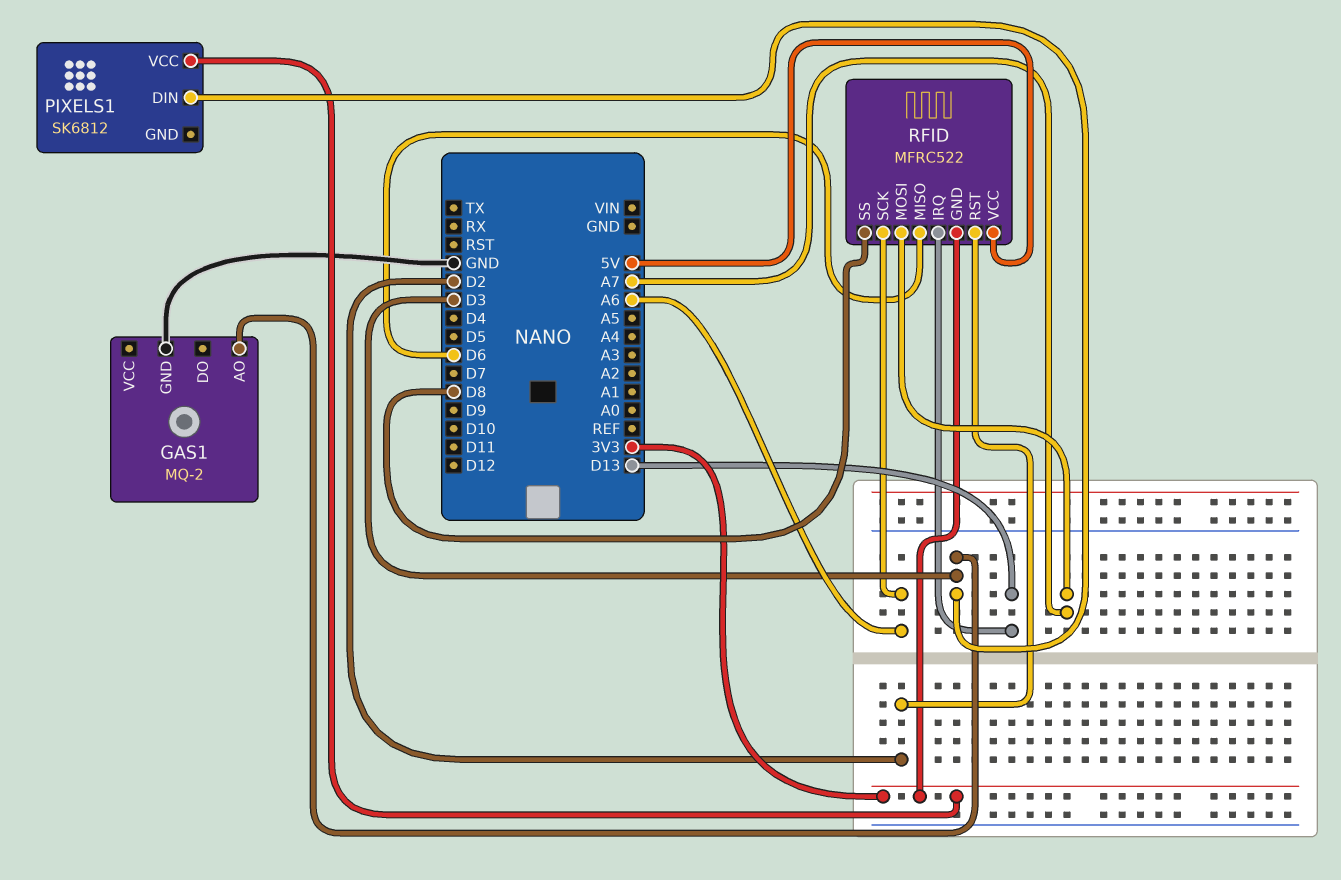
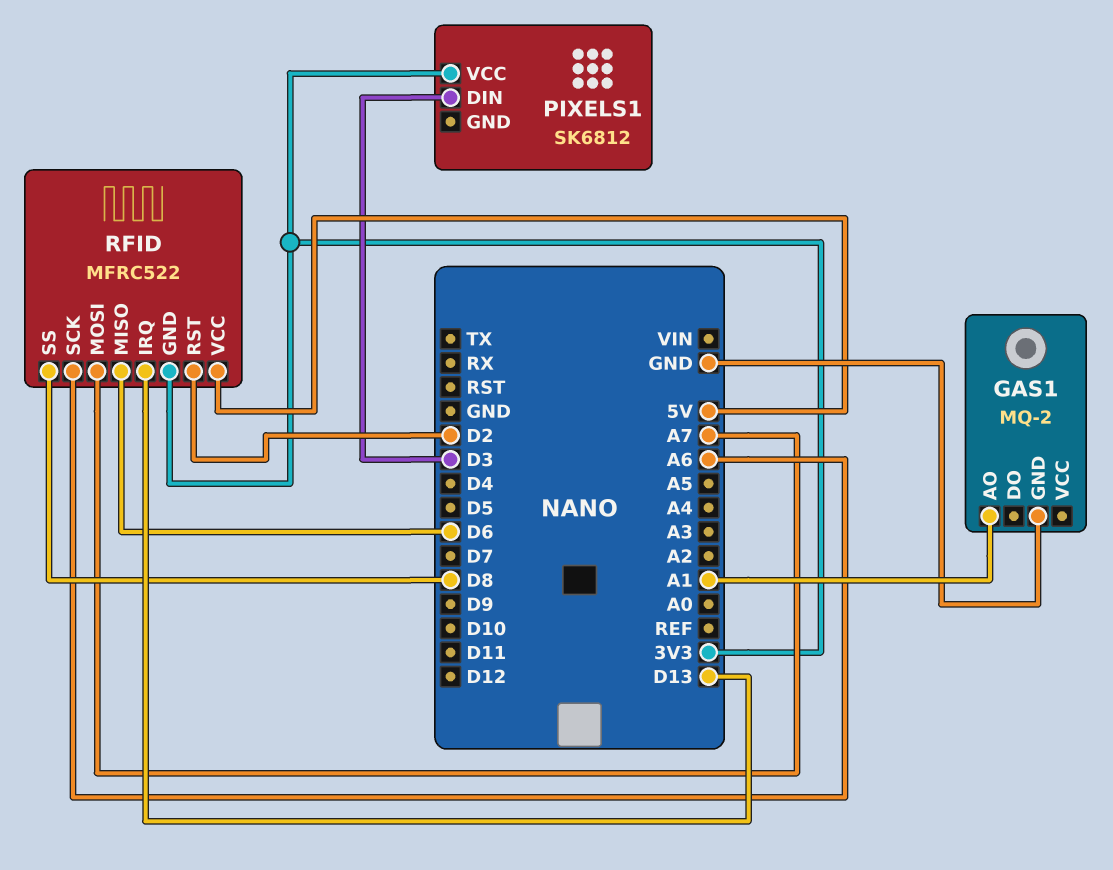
GAS1 pin AO: D3 -> A1

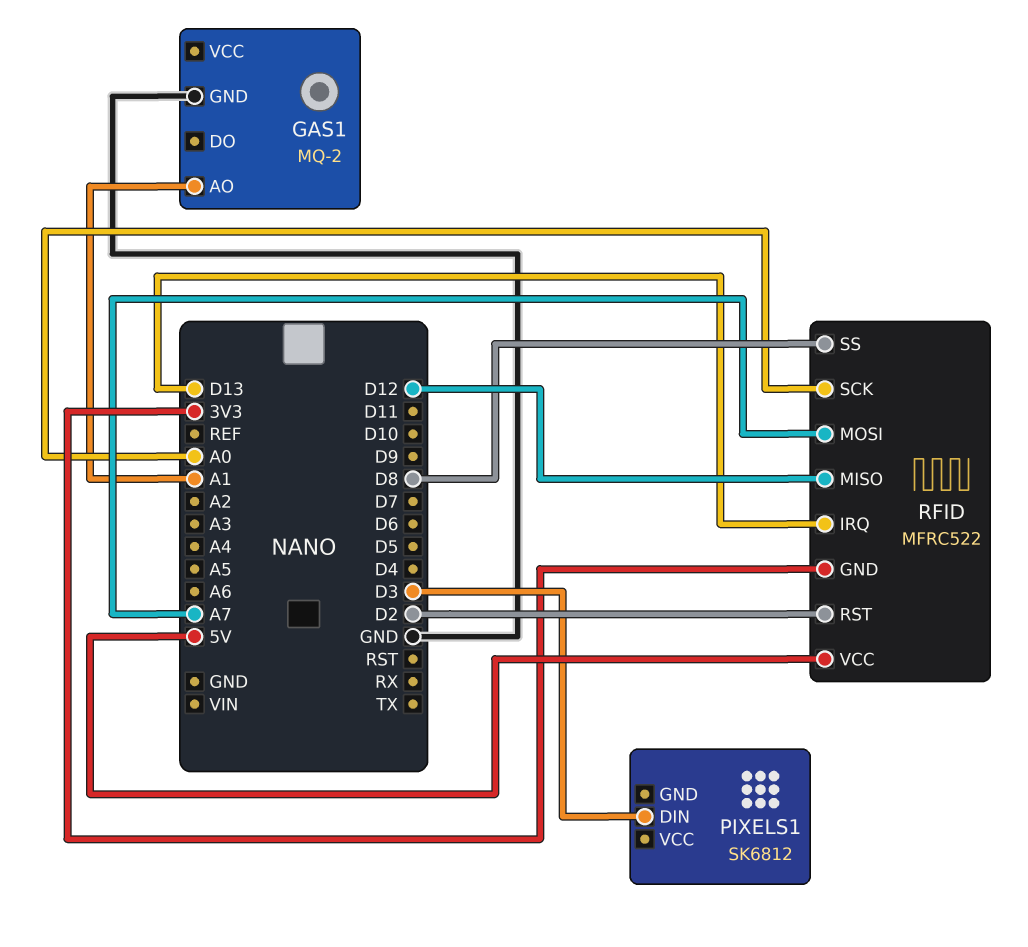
PIXELS1 pin VCC: 3V3 -> none
RFID pin MISO: D6 -> D12
RFID pin SCK: A6 -> A0

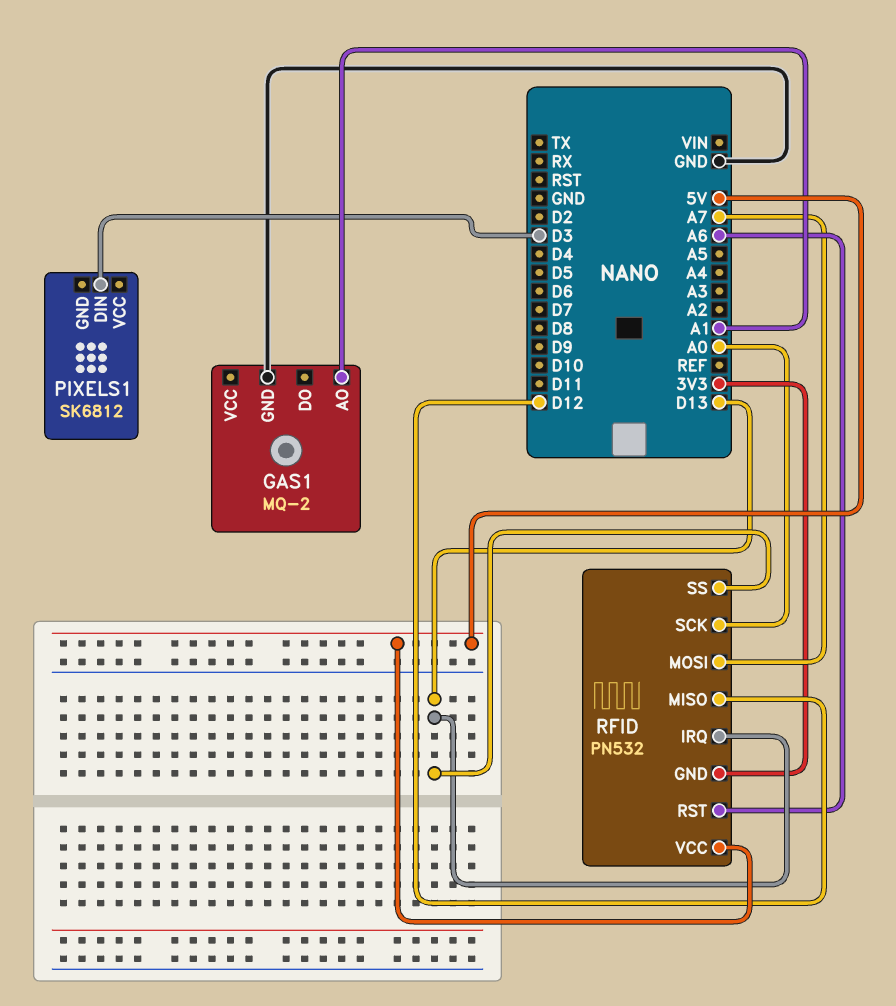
RFID: MFRC522 -> PN532
RFID pin RST: D2 -> A6
RFID pin SS: D8 -> D13

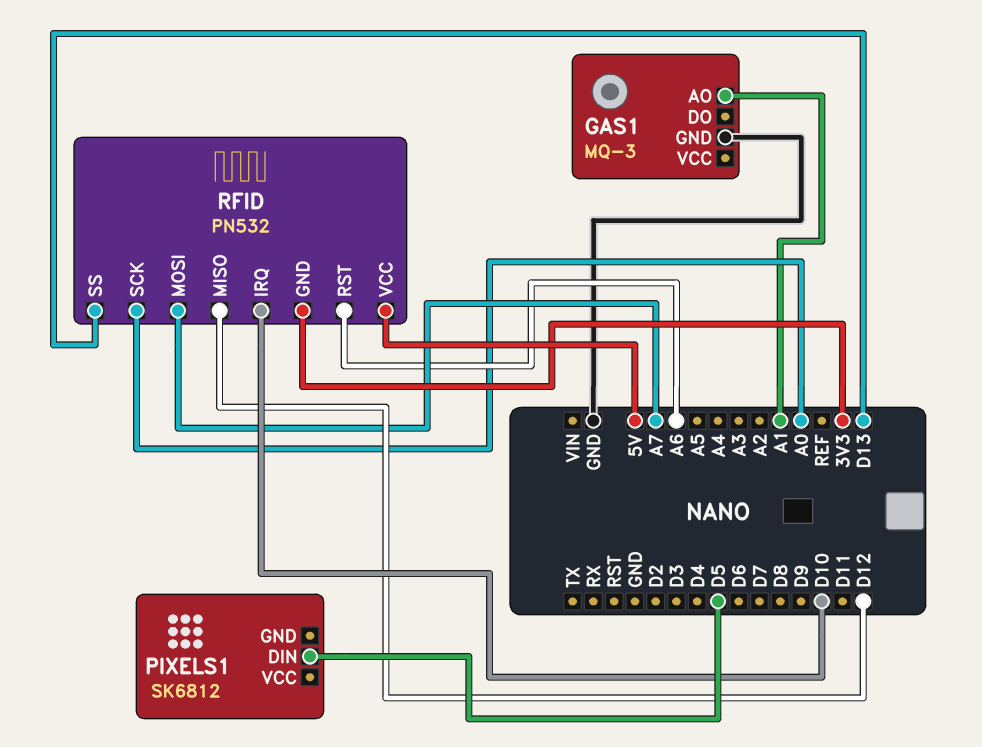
GAS1: MQ-2 -> MQ-3
PIXELS1 pin DIN: D3 -> D5
RFID pin IRQ: D13 -> D10

